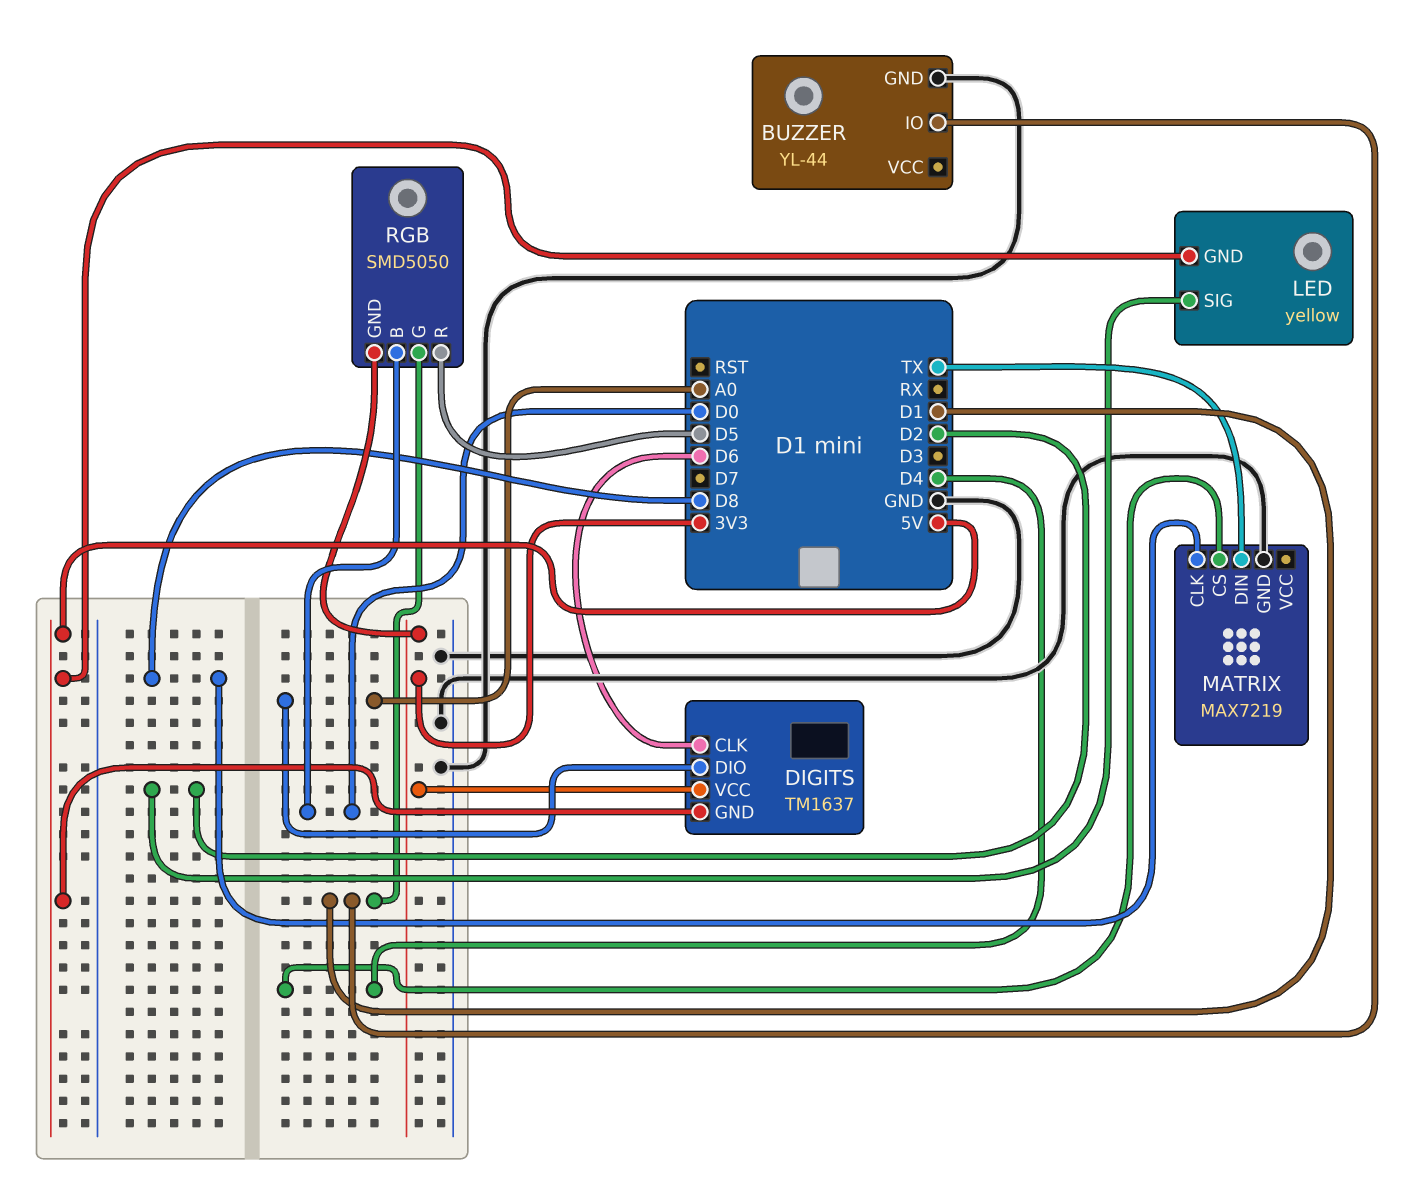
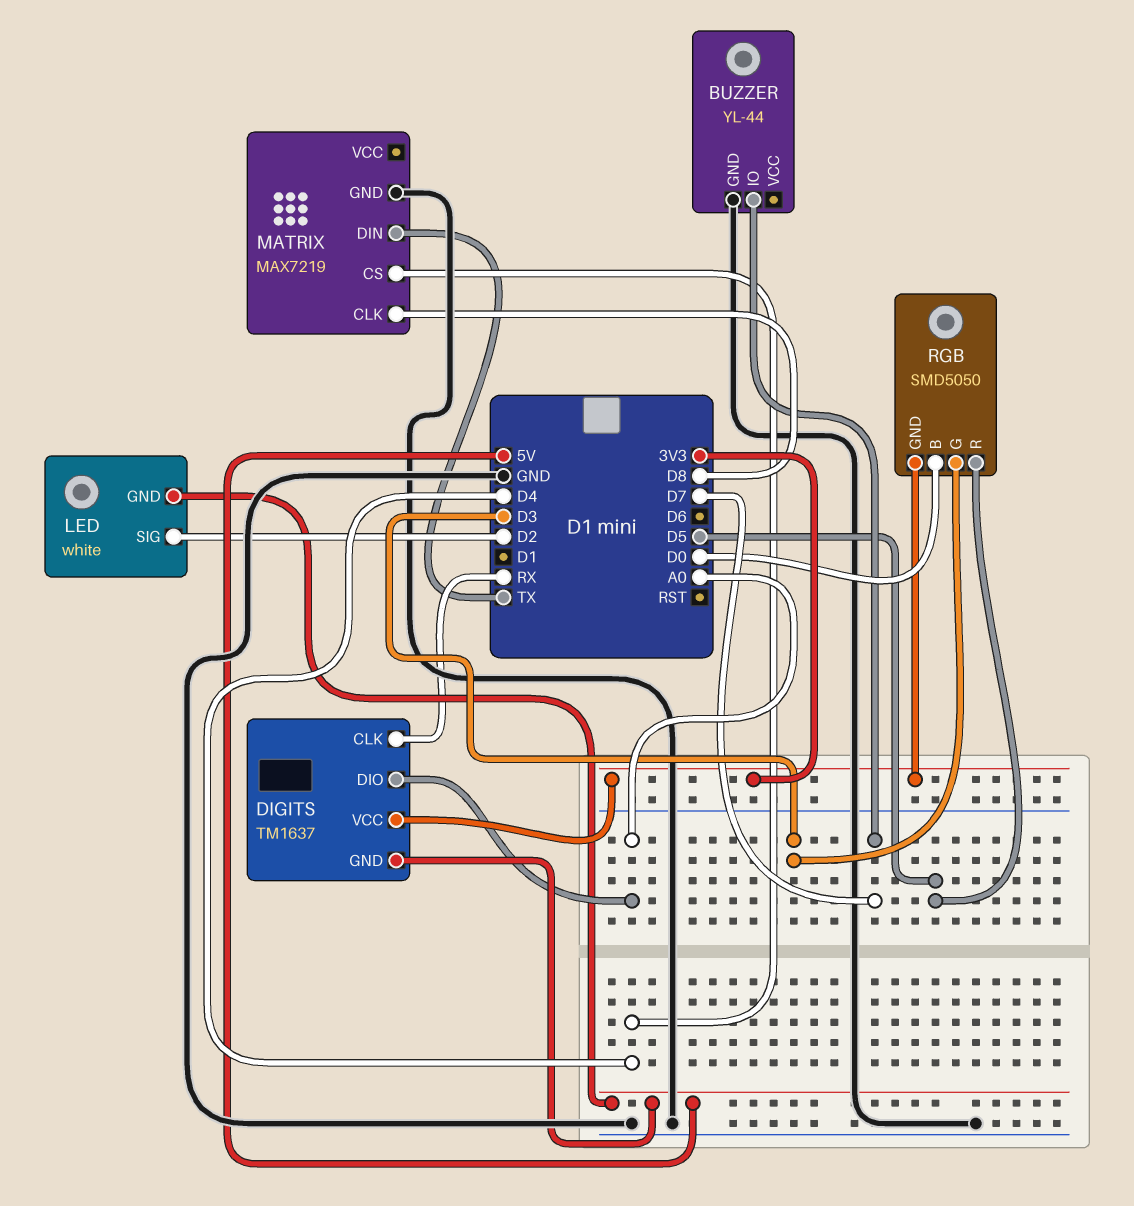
BUZZER pin IO: D1 -> D7
DIGITS pin CLK: D6 -> RX
LED: yellow -> white
RGB pin G: D1 -> D3

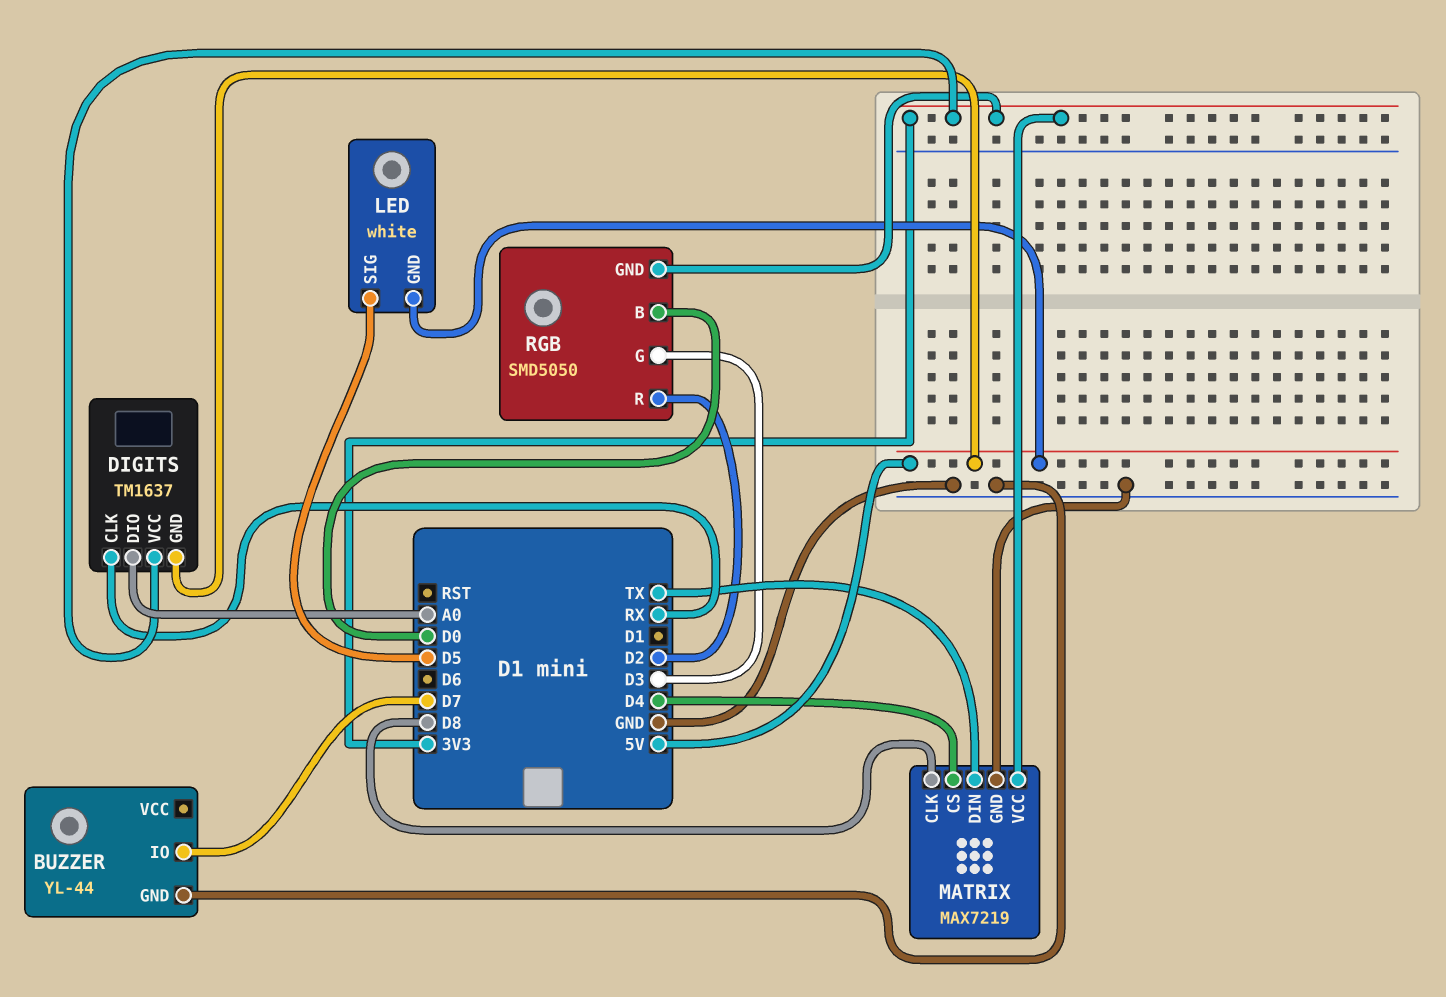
LED pin SIG: D2 -> D5
MATRIX pin VCC: none -> 3V3
RGB pin R: D5 -> D2

